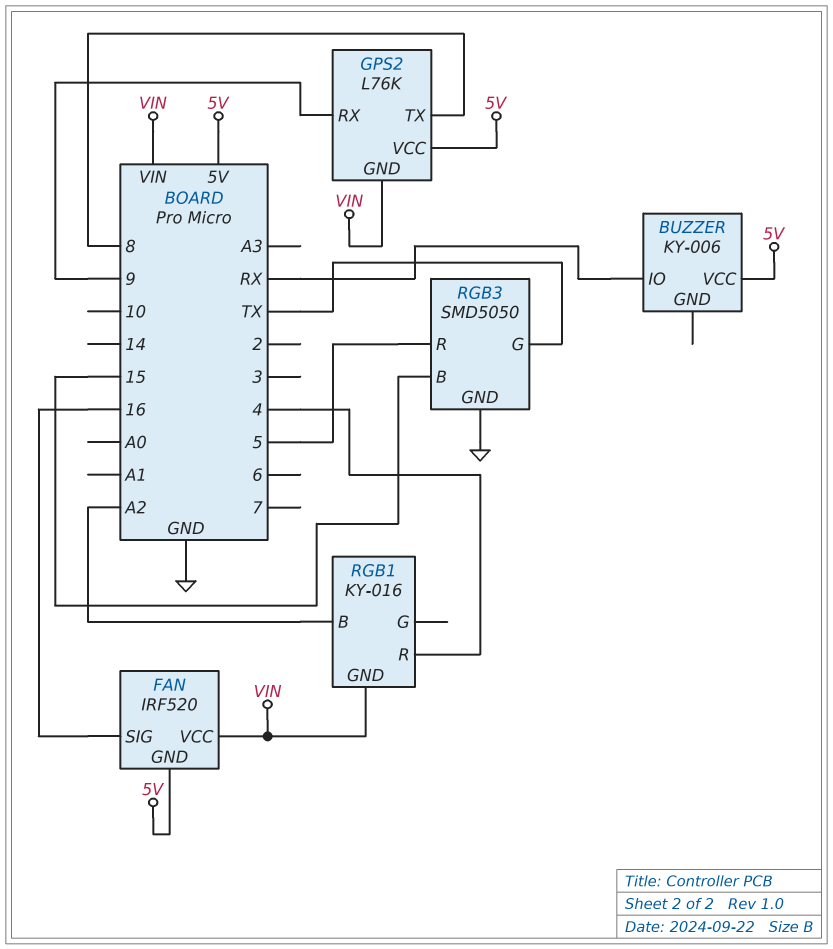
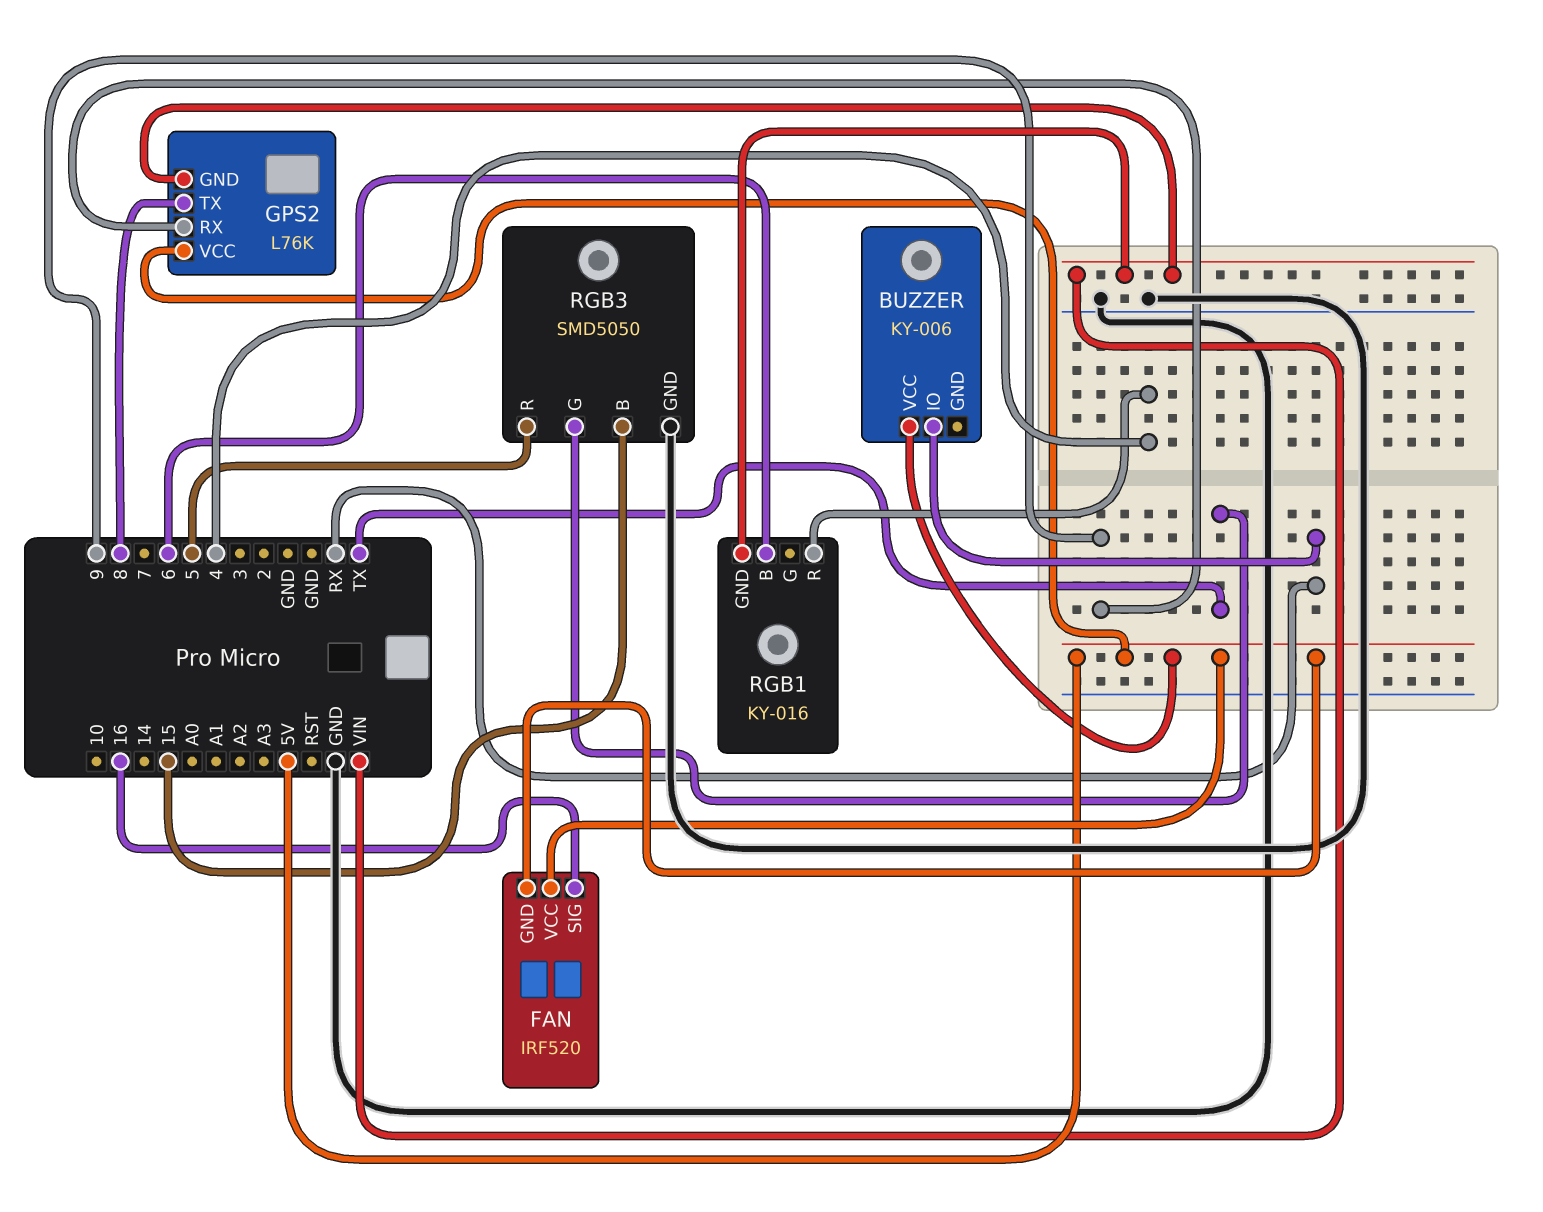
FAN pin VCC: VIN -> 5V
RGB1 pin B: A2 -> 6

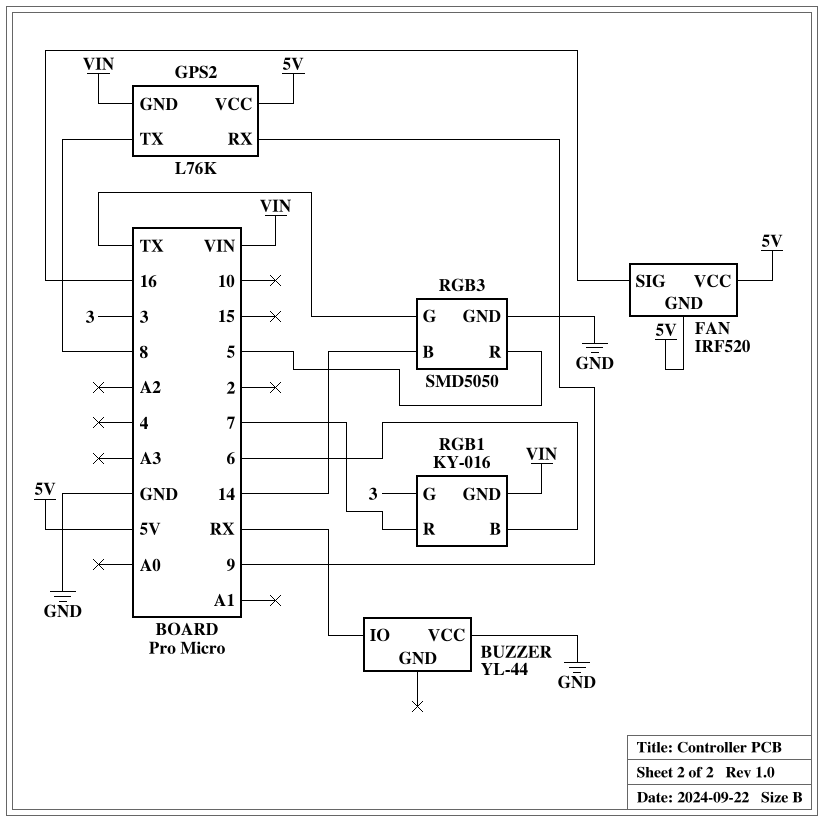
BUZZER: KY-006 -> YL-44
BUZZER pin VCC: 5V -> GND
RGB1 pin G: none -> 3
RGB1 pin R: 4 -> 7
RGB3 pin B: 15 -> 14

